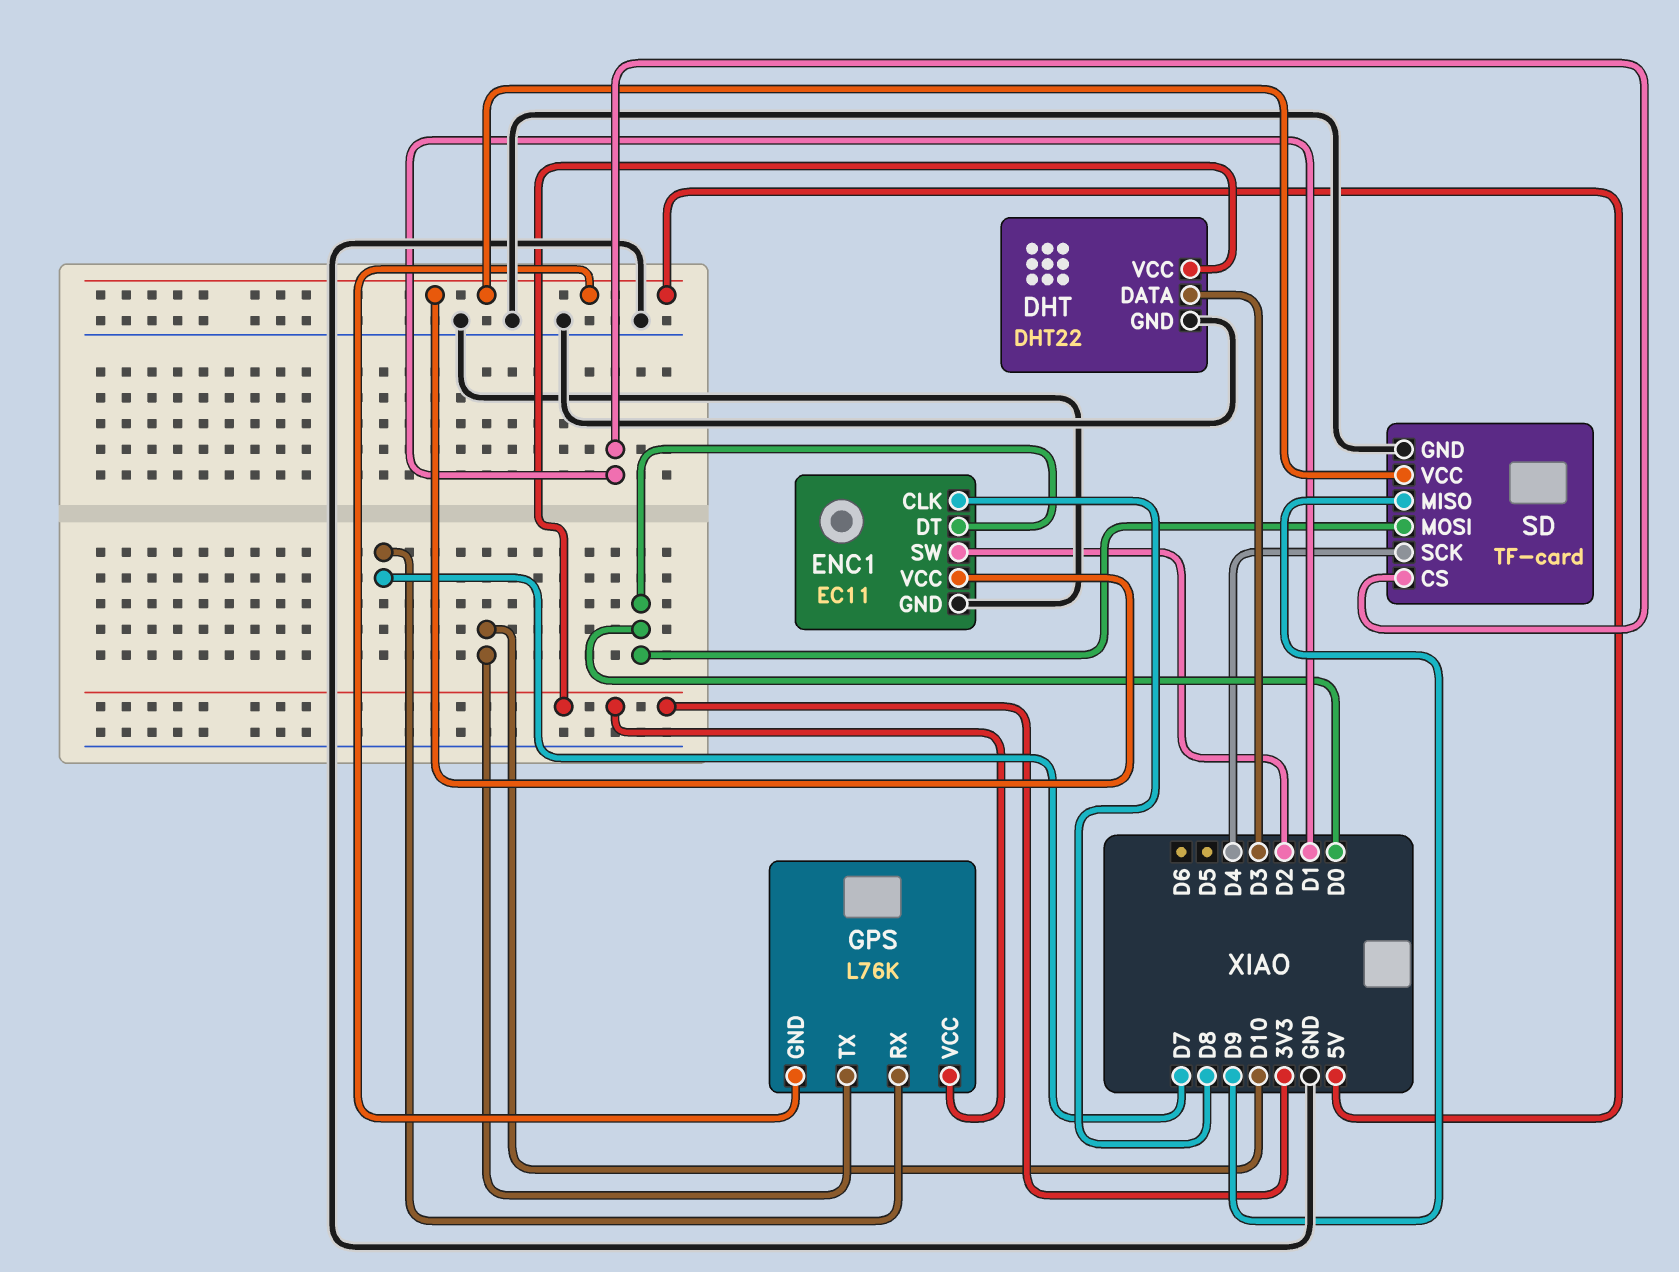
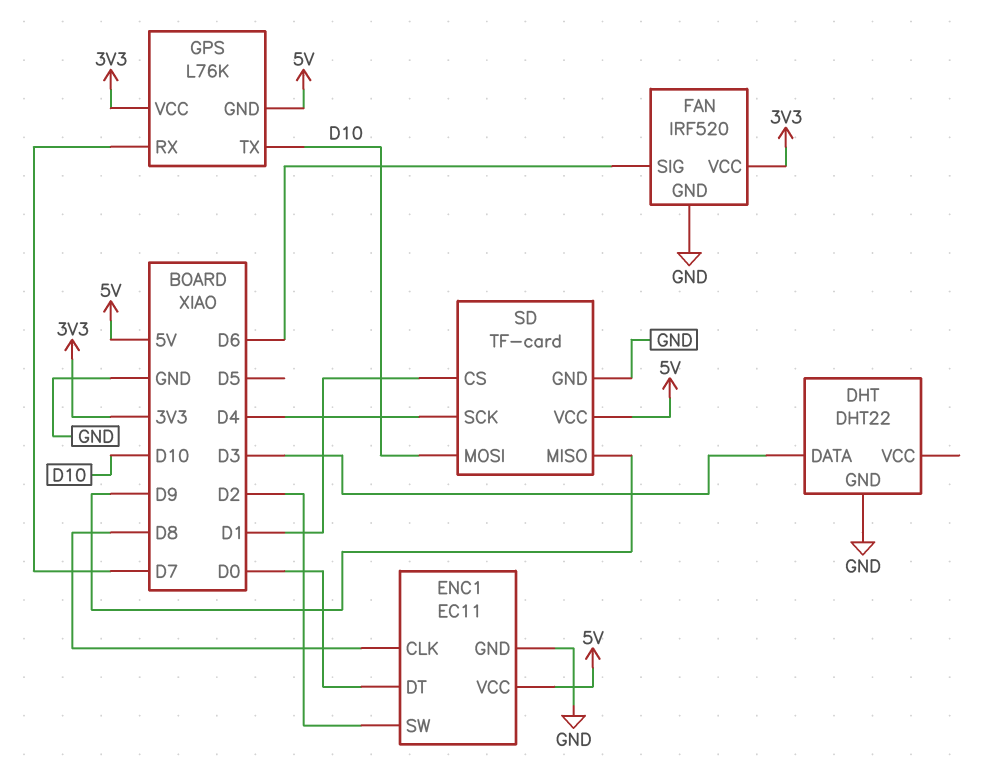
DHT pin VCC: 3V3 -> none
FAN: none -> IRF520
FAN pin GND: none -> GND
FAN pin SIG: none -> D6
FAN pin VCC: none -> 3V3
SD pin MOSI: D0 -> D10

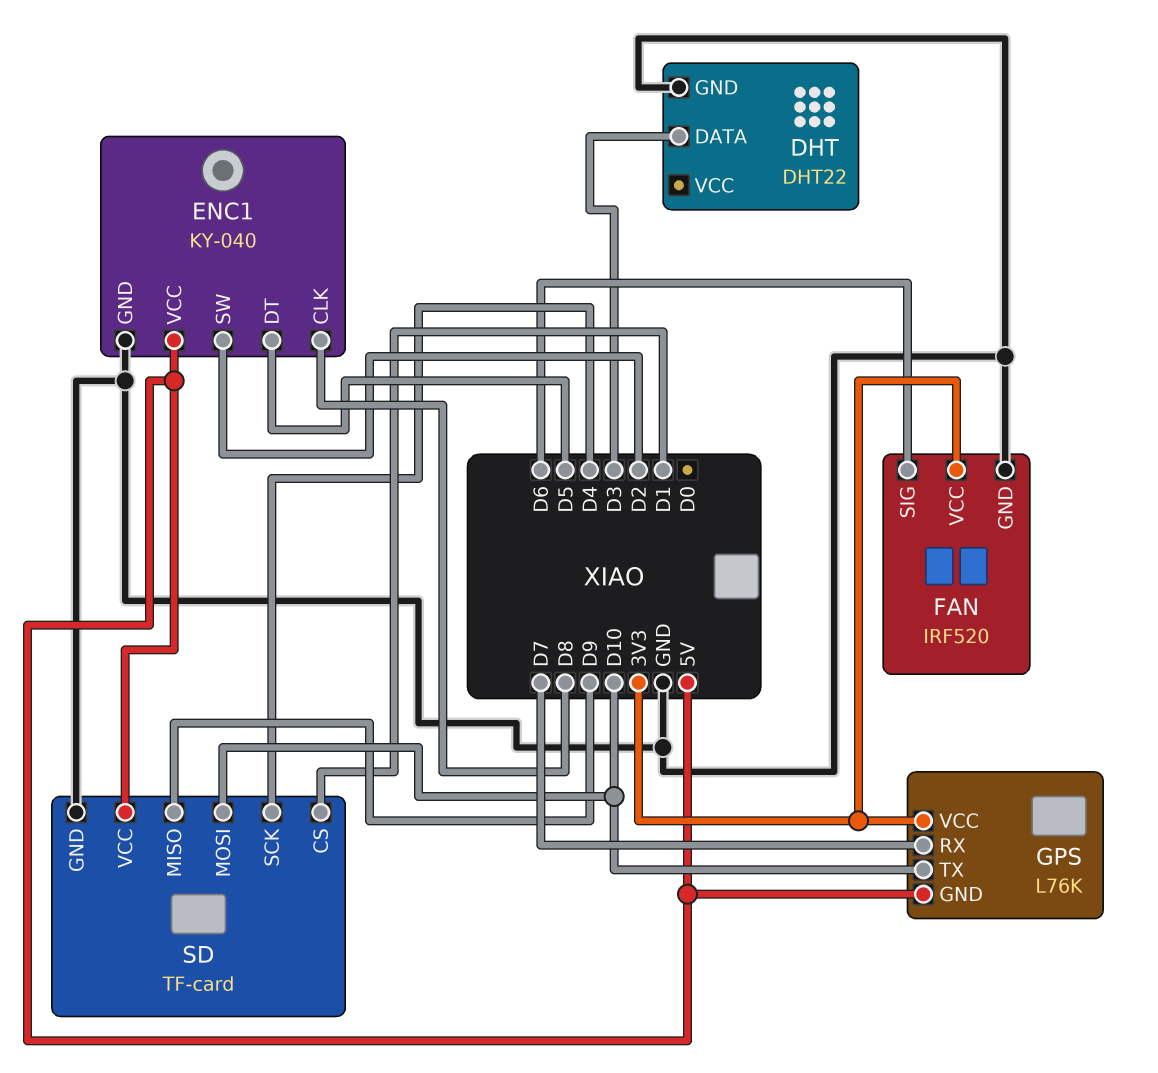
ENC1: EC11 -> KY-040
ENC1 pin DT: D0 -> D5

